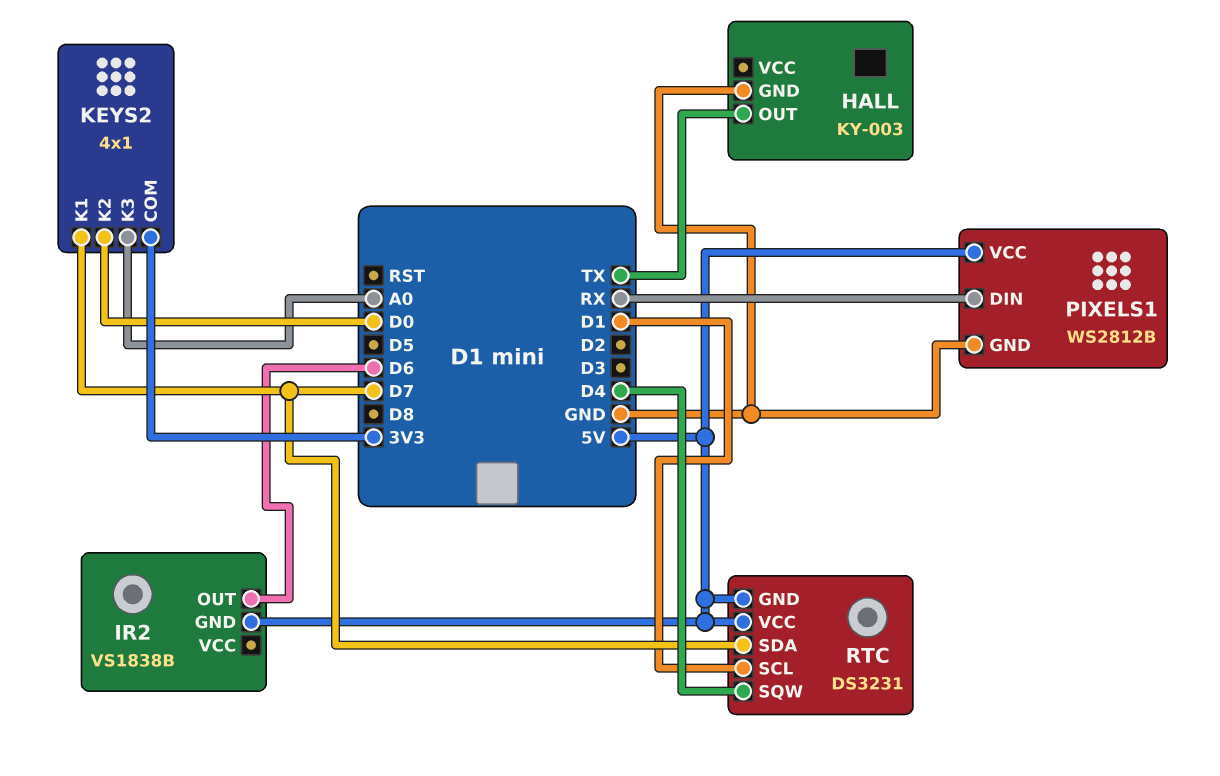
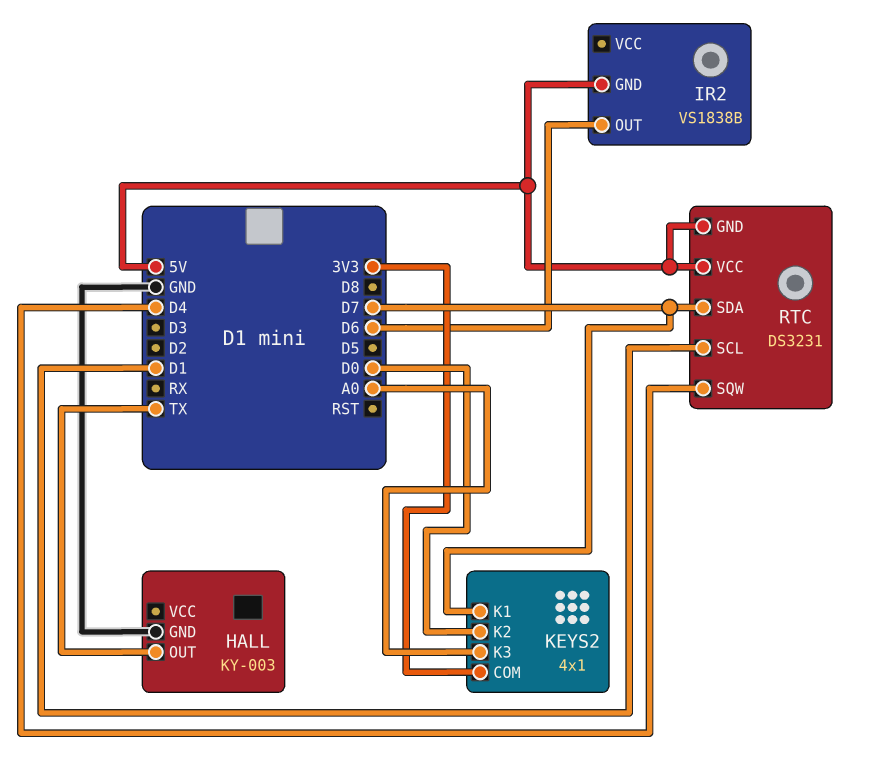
PIXELS1: WS2812B -> none
PIXELS1 pin DIN: RX -> none
PIXELS1 pin GND: GND -> none
PIXELS1 pin VCC: 5V -> none

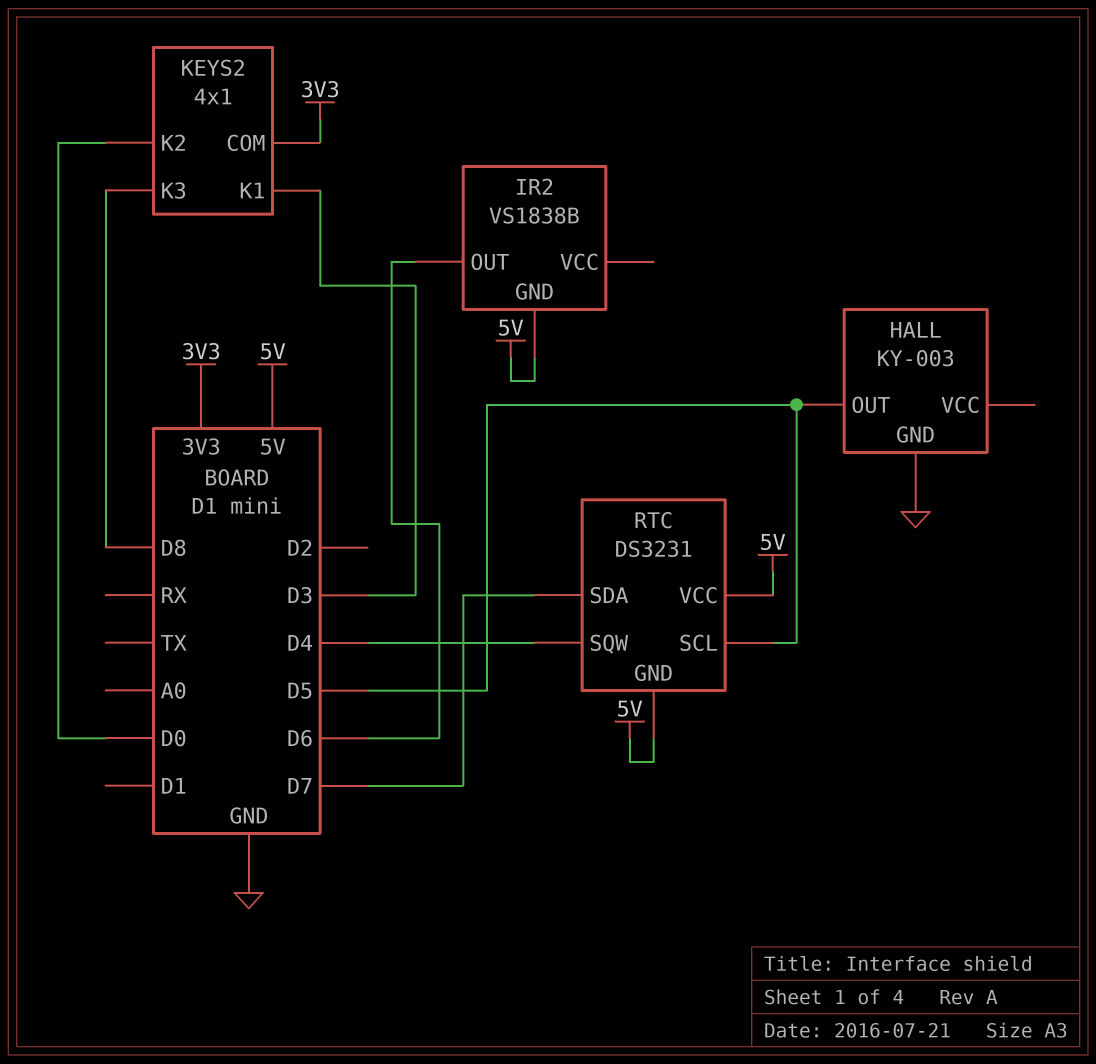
HALL pin OUT: TX -> D5
KEYS2 pin K1: D7 -> D3
KEYS2 pin K3: A0 -> D8
RTC pin SCL: D1 -> D5

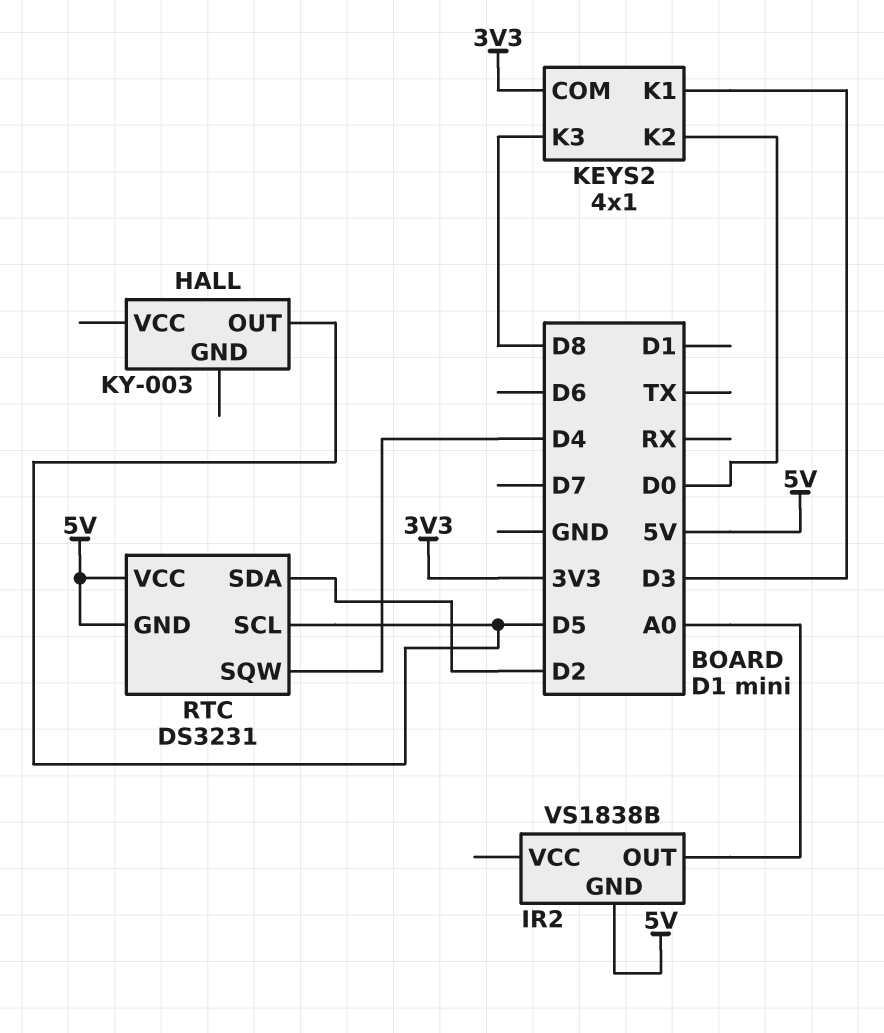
HALL pin GND: GND -> none
IR2 pin OUT: D6 -> A0
RTC pin SDA: D7 -> D2

